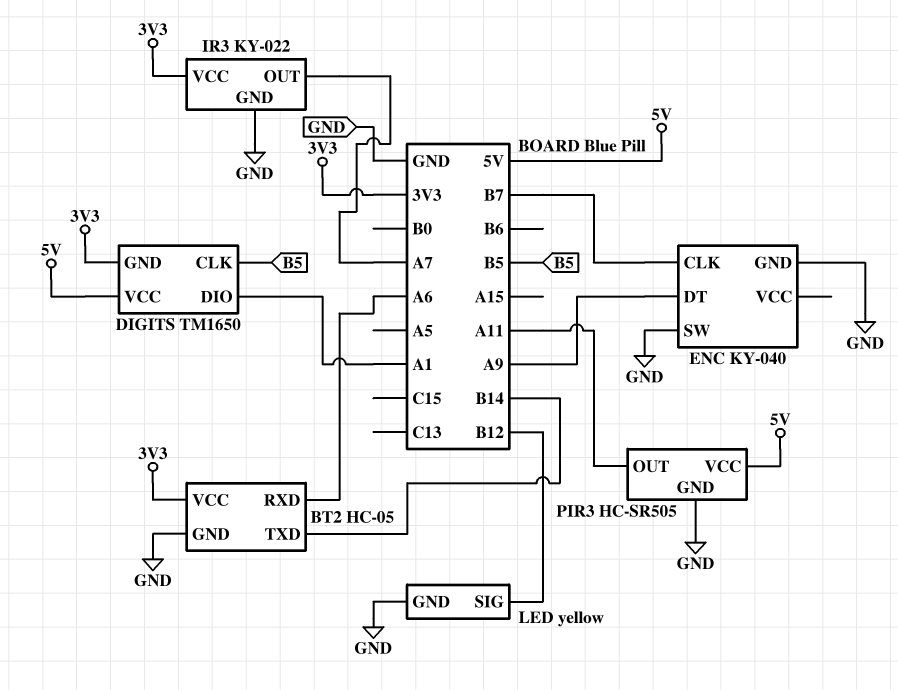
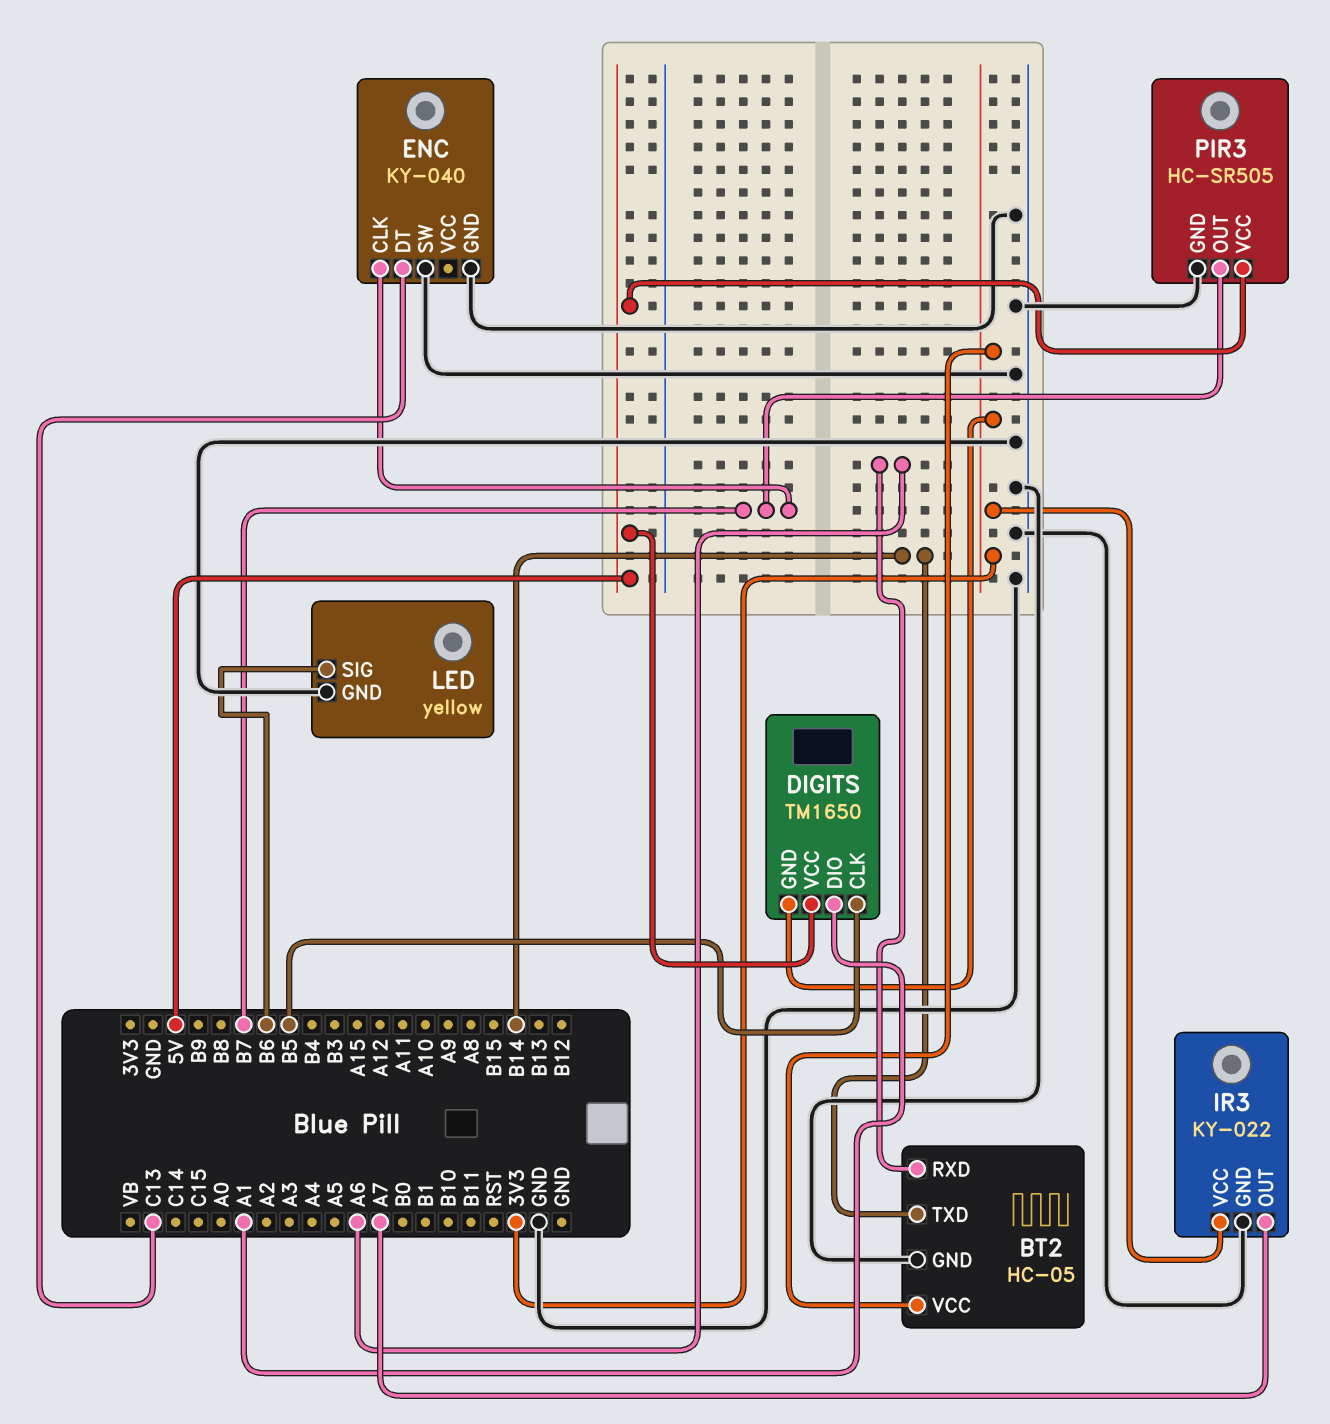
ENC pin DT: A9 -> C13
LED pin SIG: B12 -> B6
PIR3 pin OUT: A11 -> B7

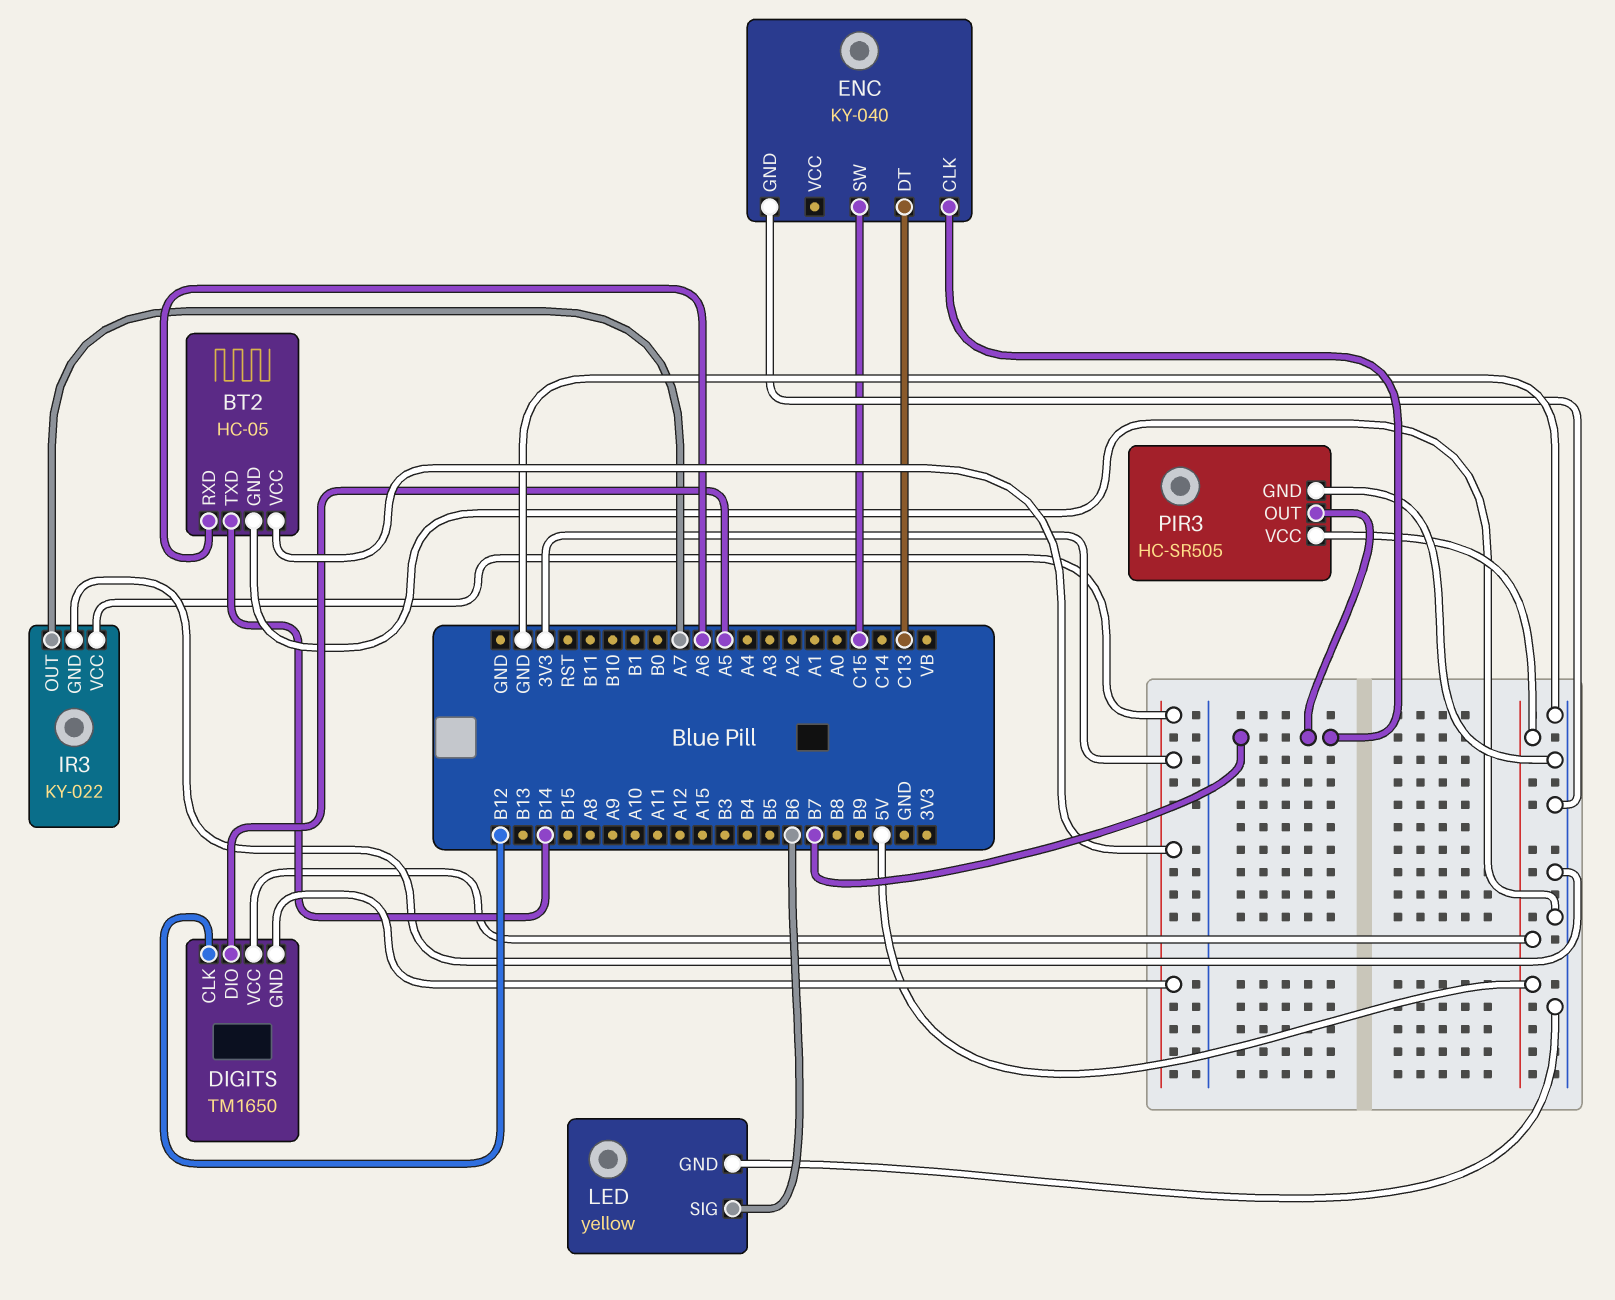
DIGITS pin CLK: B5 -> B12
DIGITS pin DIO: A1 -> A5
ENC pin SW: GND -> C15

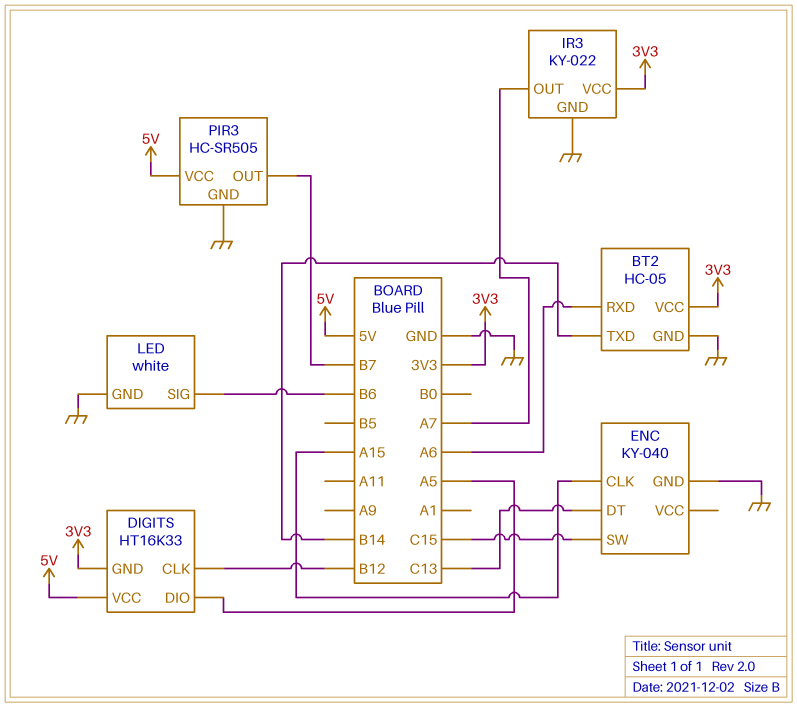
DIGITS: TM1650 -> HT16K33
ENC pin CLK: B7 -> A15
LED: yellow -> white

